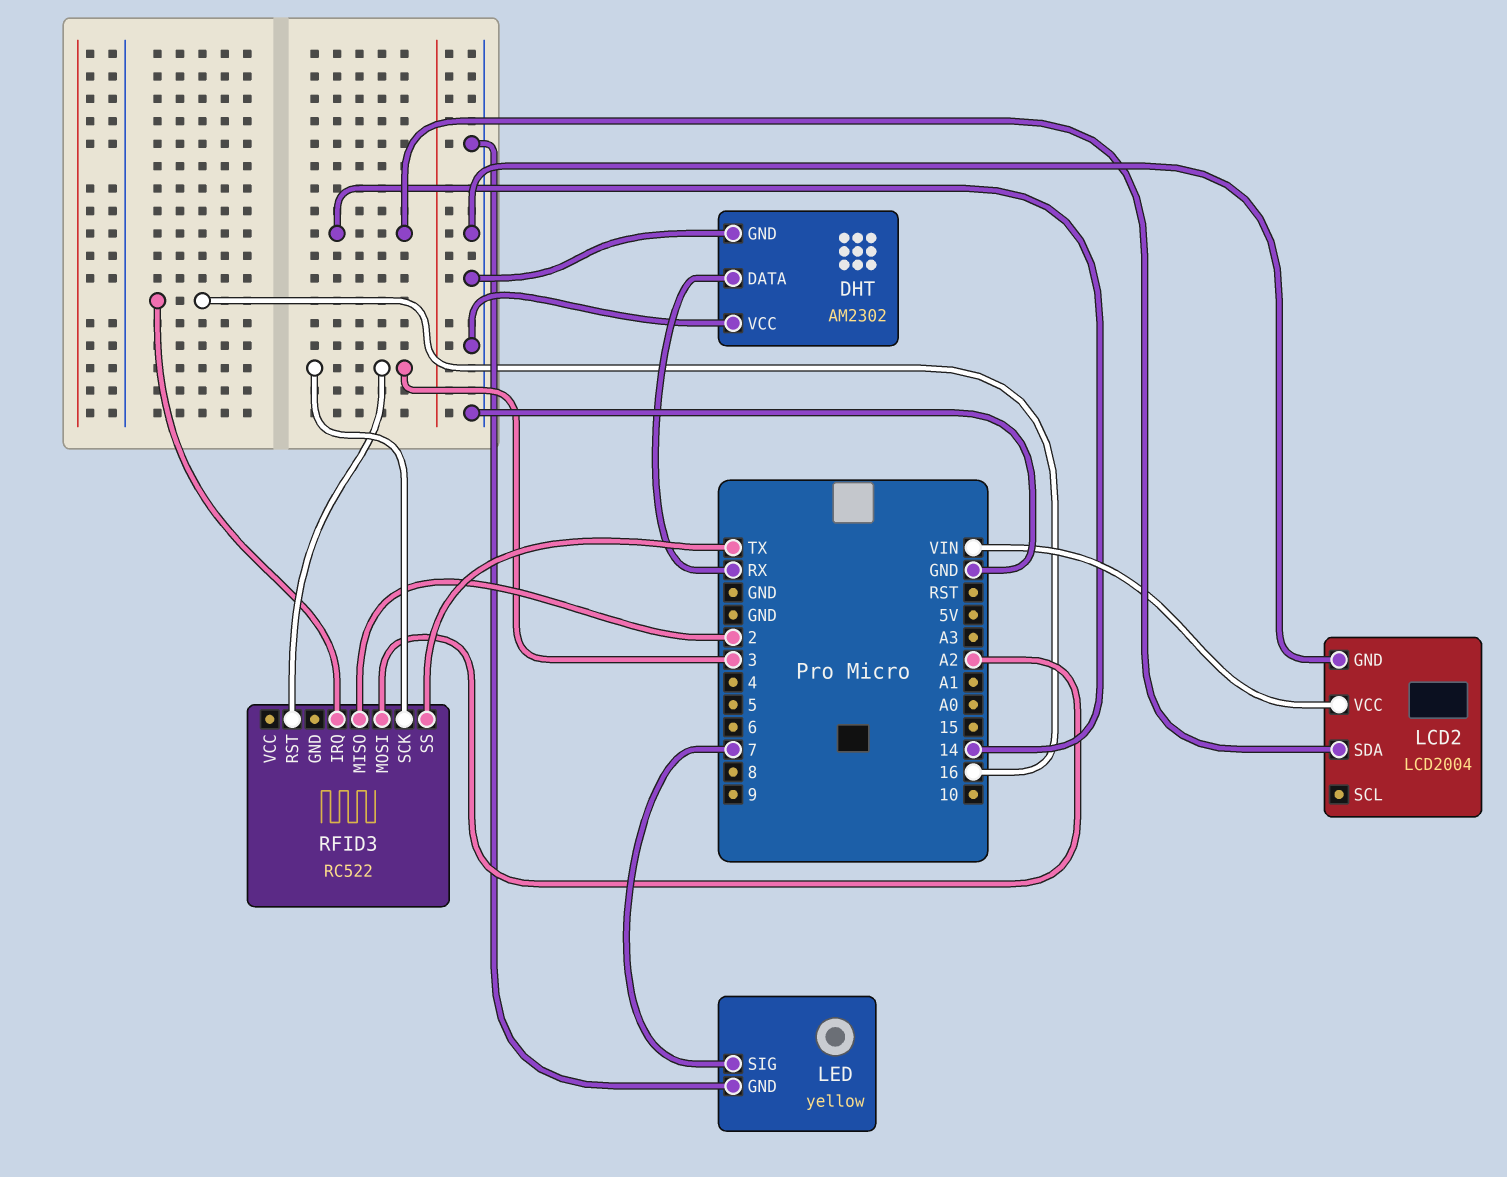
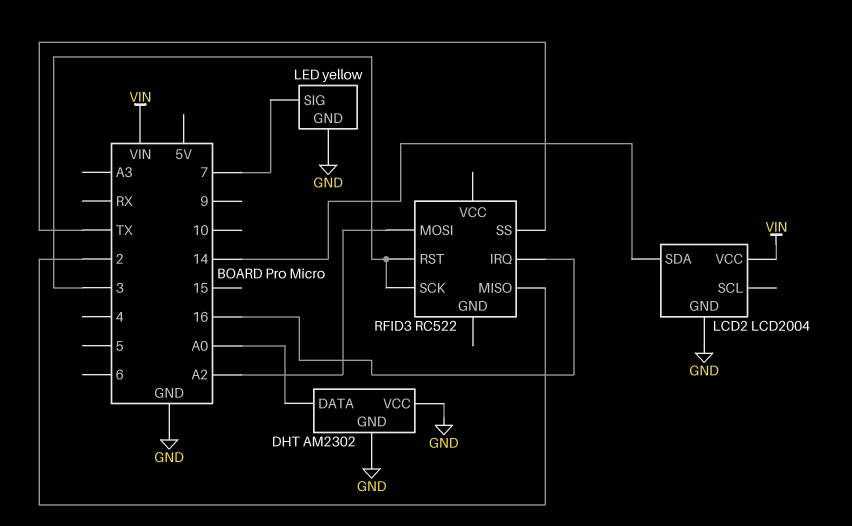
DHT pin DATA: RX -> A0

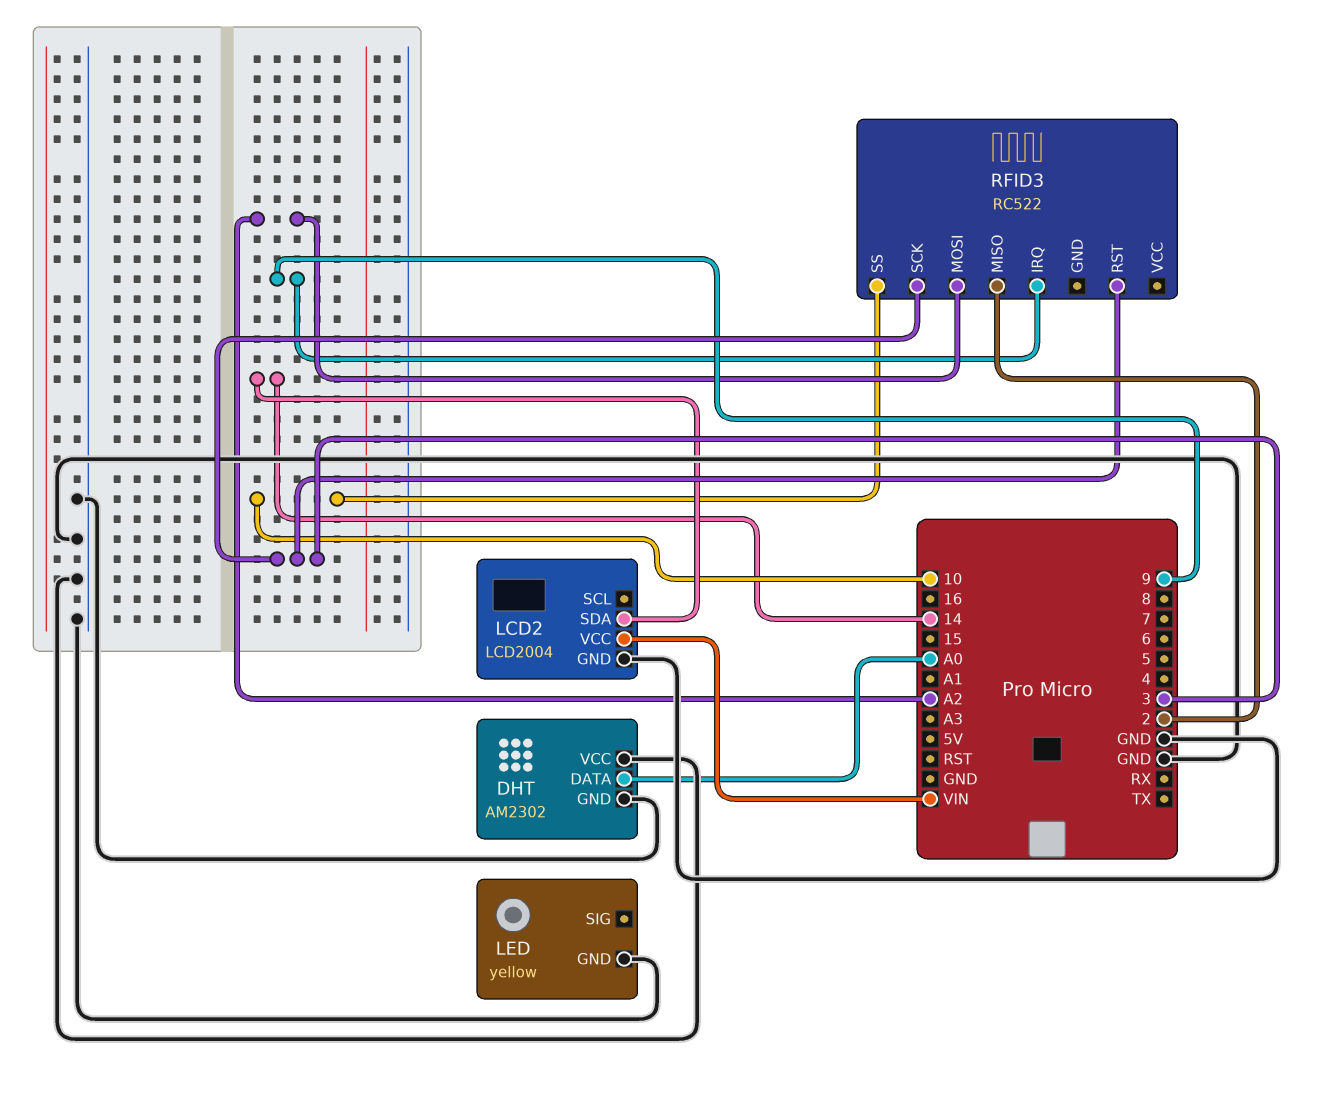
LED pin SIG: 7 -> none
RFID3 pin IRQ: 16 -> 9
RFID3 pin SS: TX -> 10

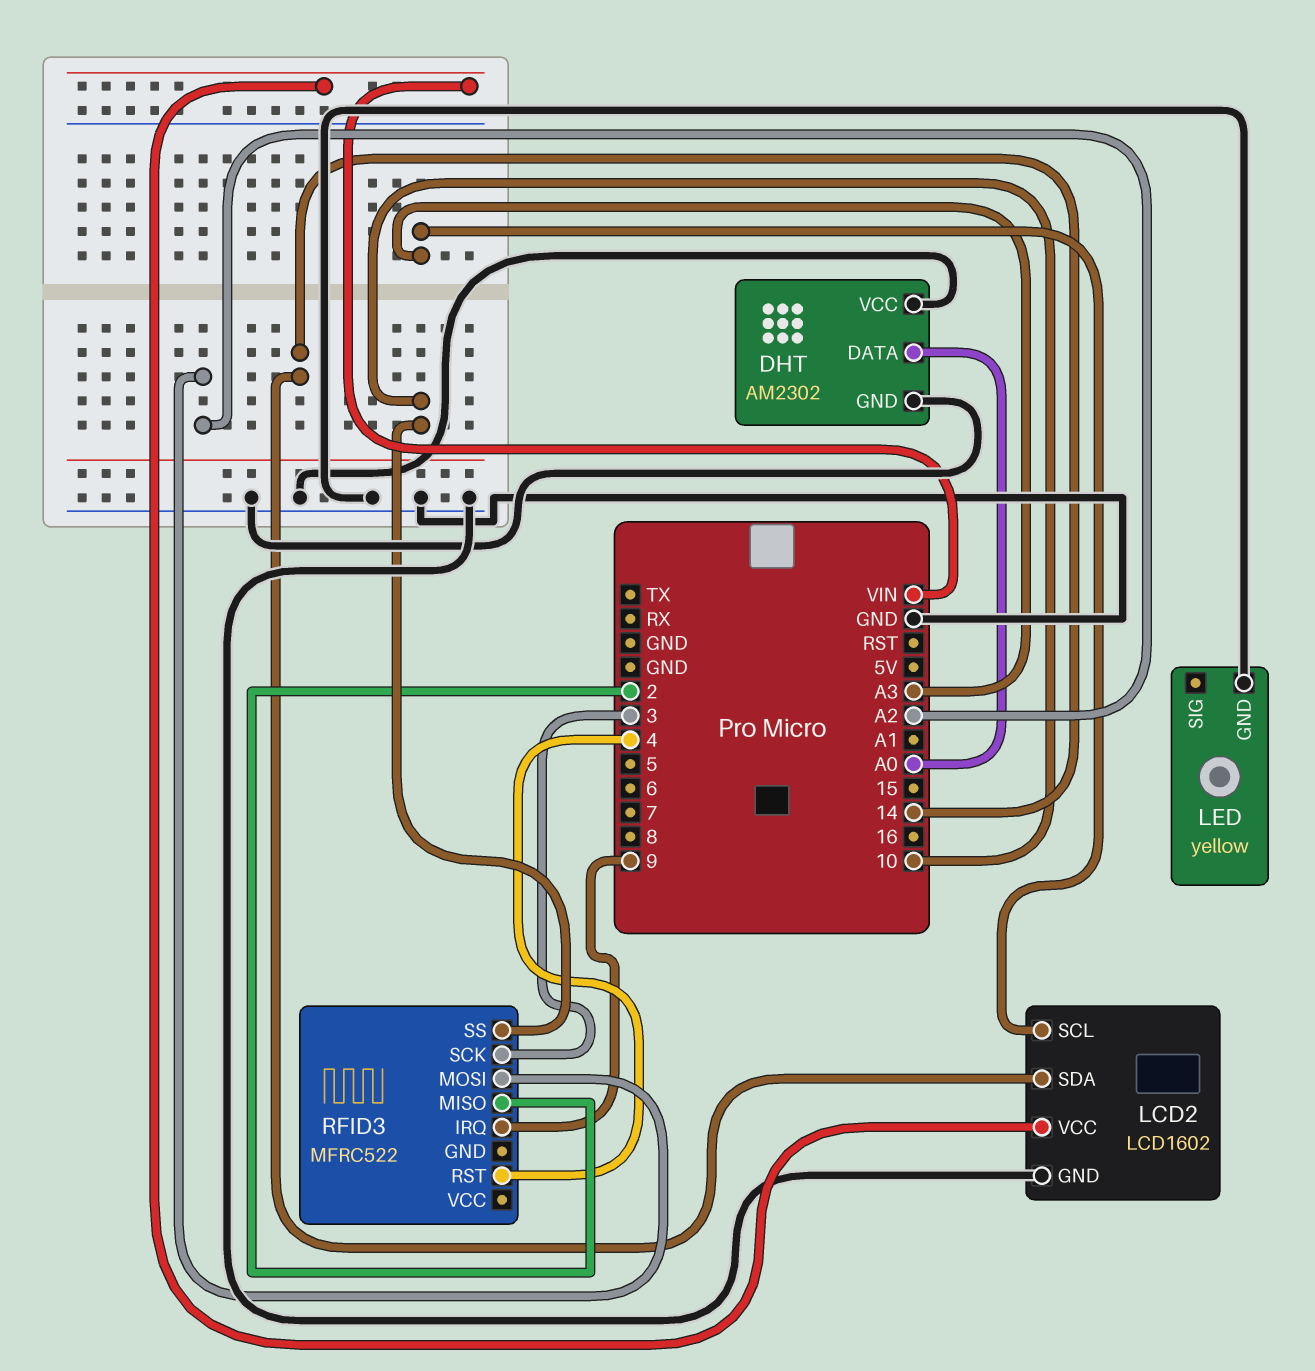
LCD2: LCD2004 -> LCD1602
LCD2 pin SCL: none -> A3
RFID3: RC522 -> MFRC522
RFID3 pin RST: 3 -> 4

